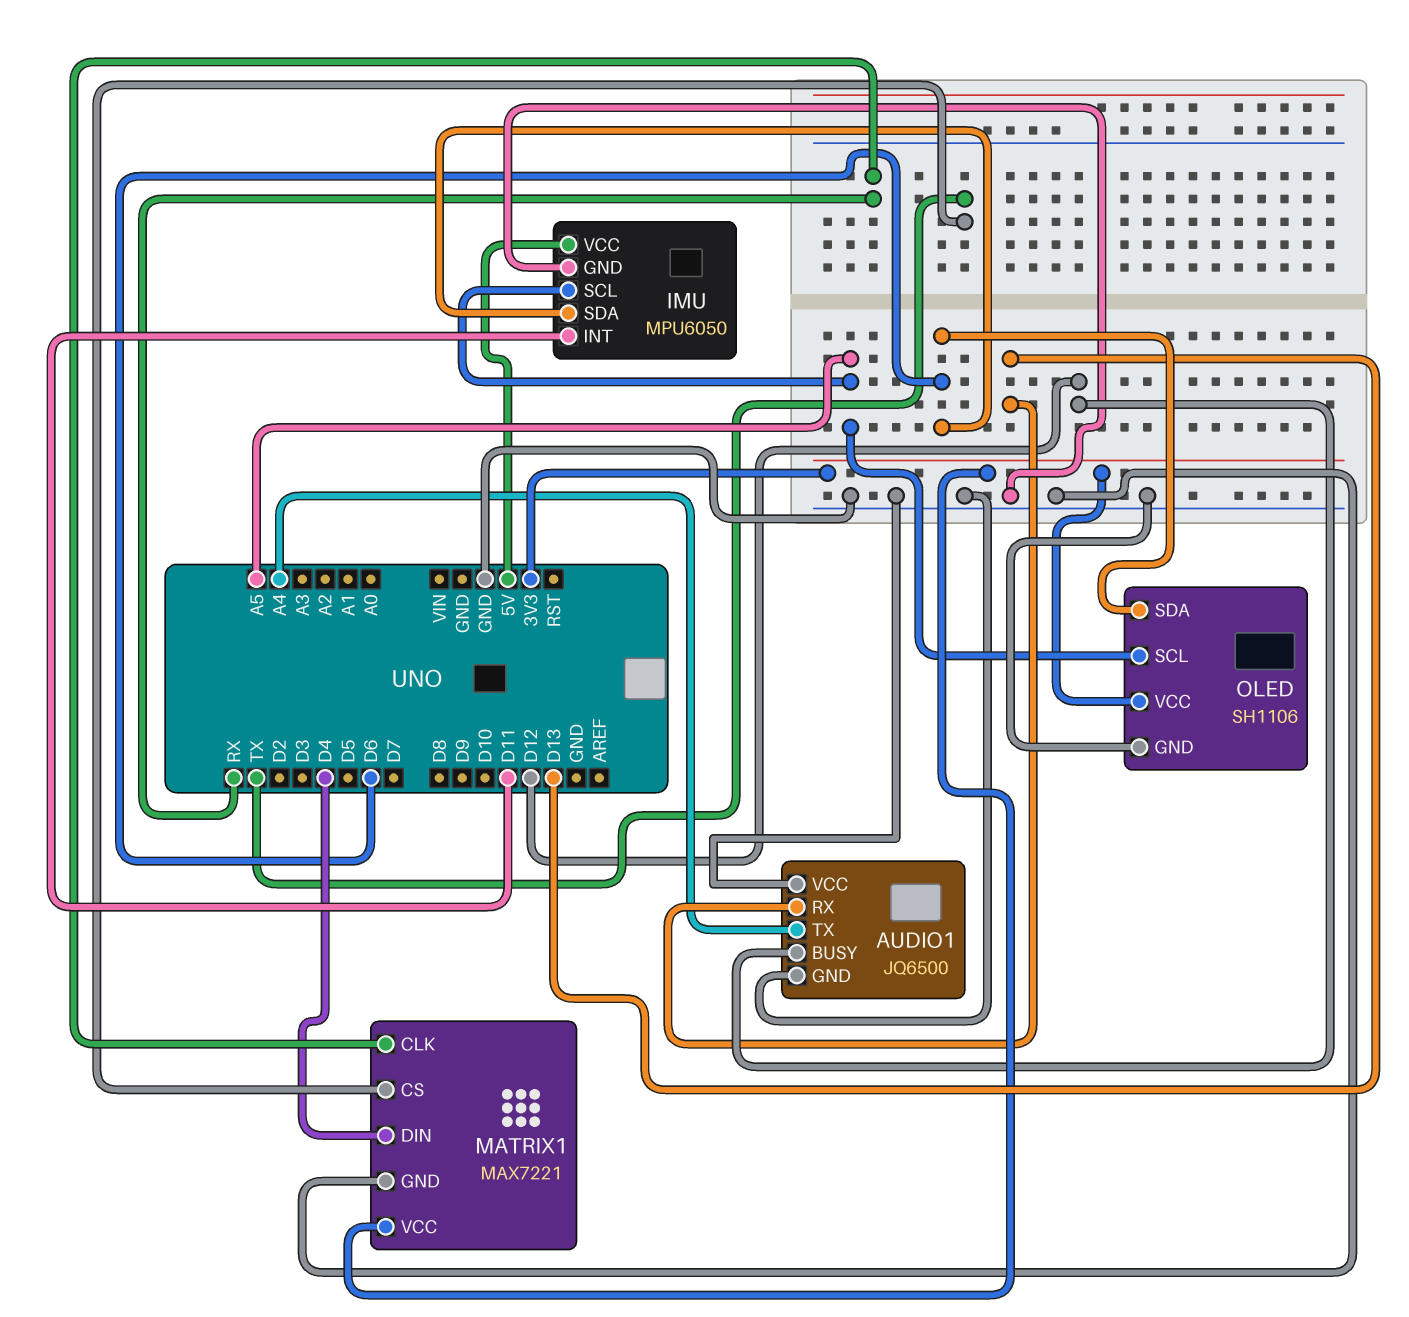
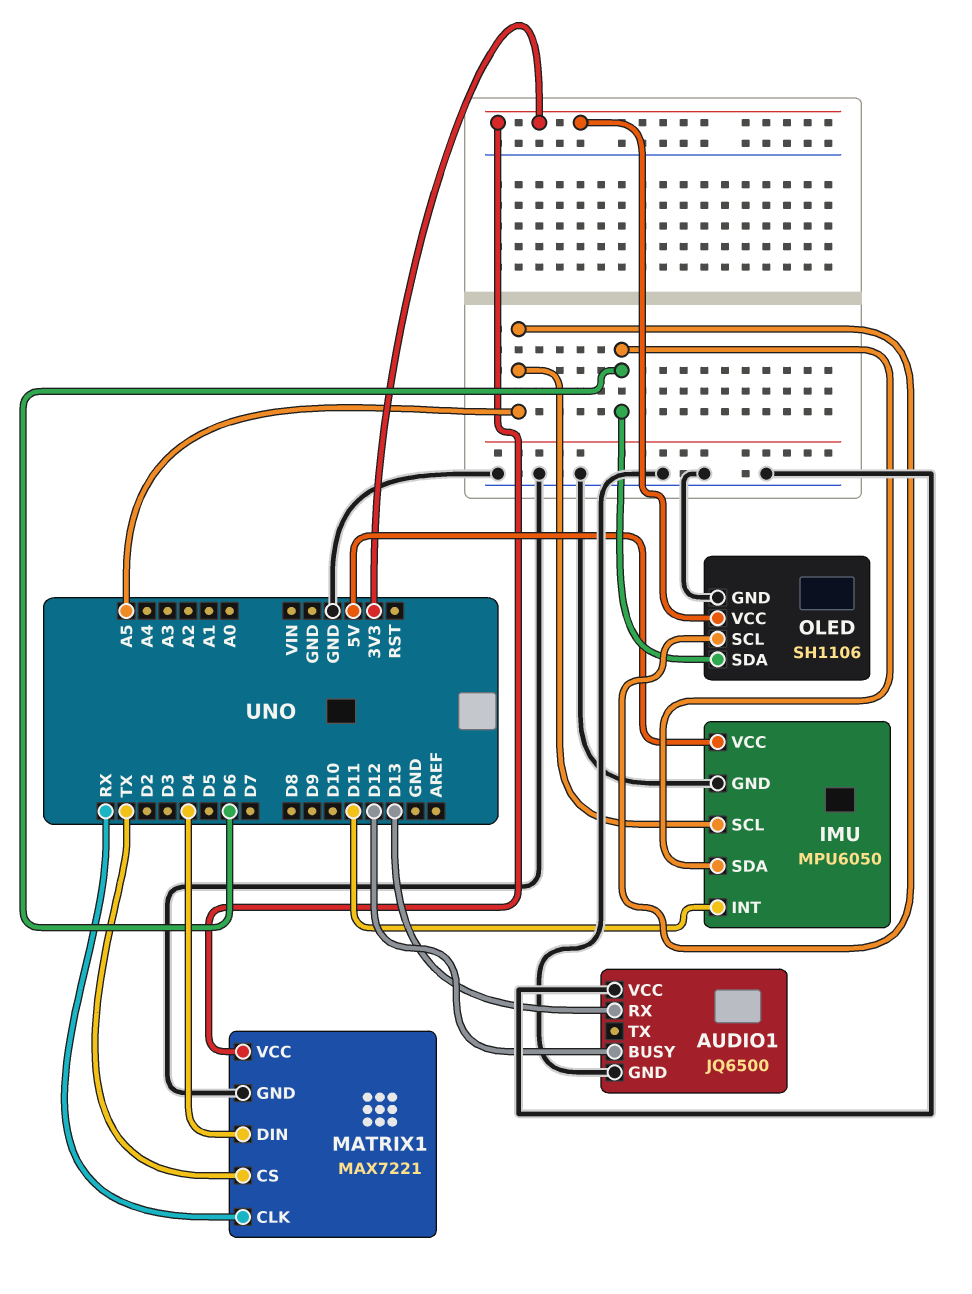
AUDIO1 pin TX: A4 -> none

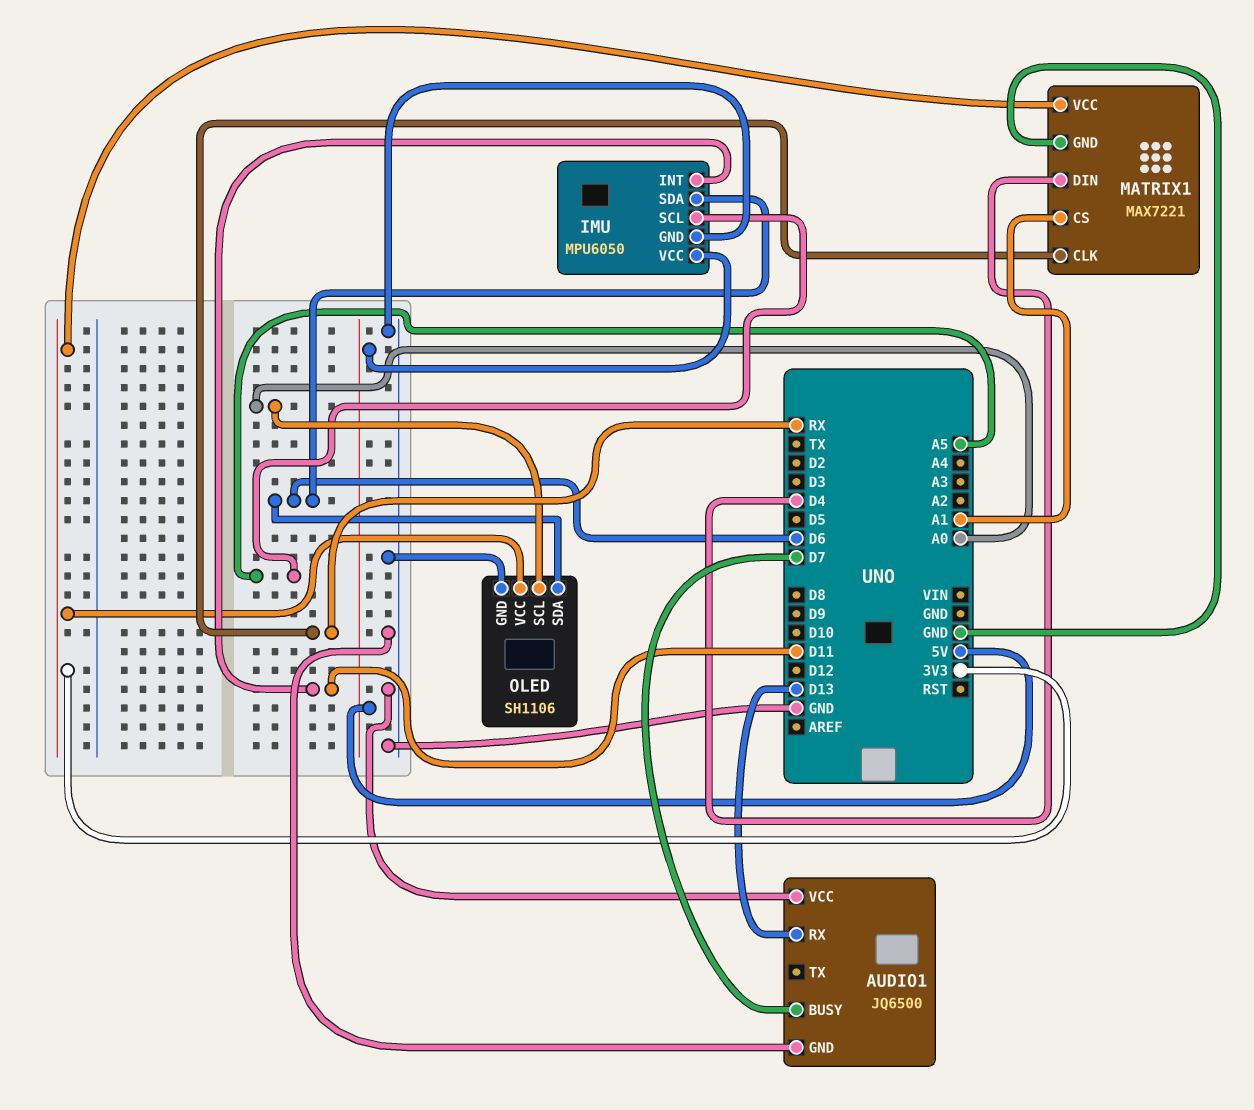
AUDIO1 pin BUSY: D12 -> D7
MATRIX1 pin CS: TX -> A1
OLED pin SCL: A5 -> A0

